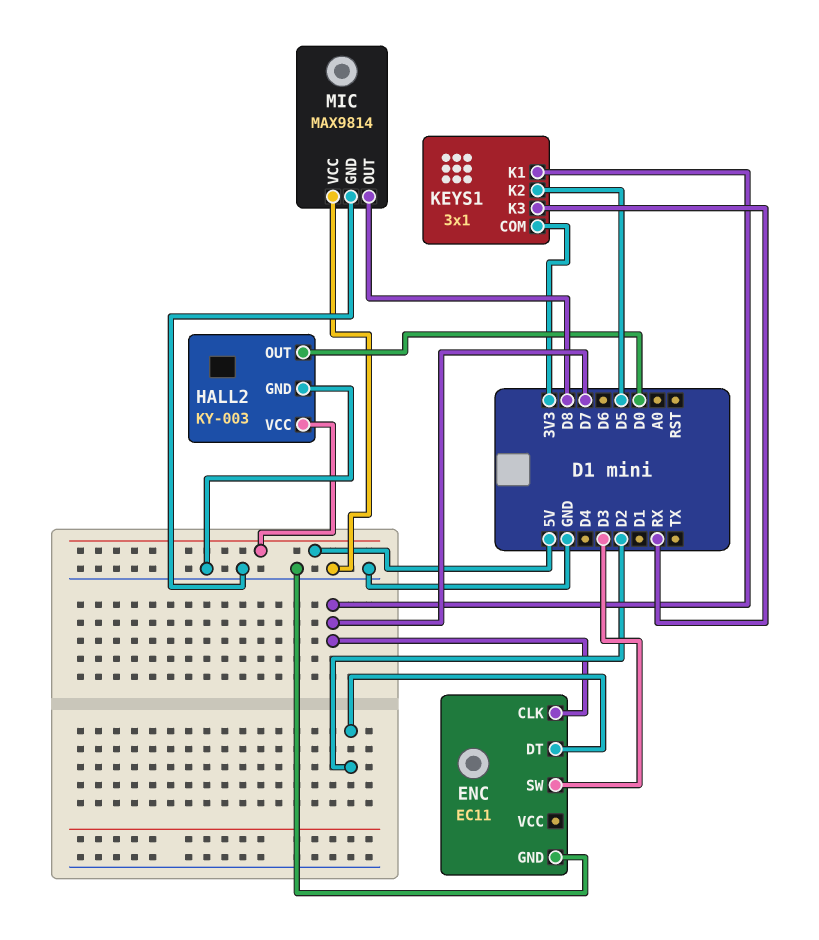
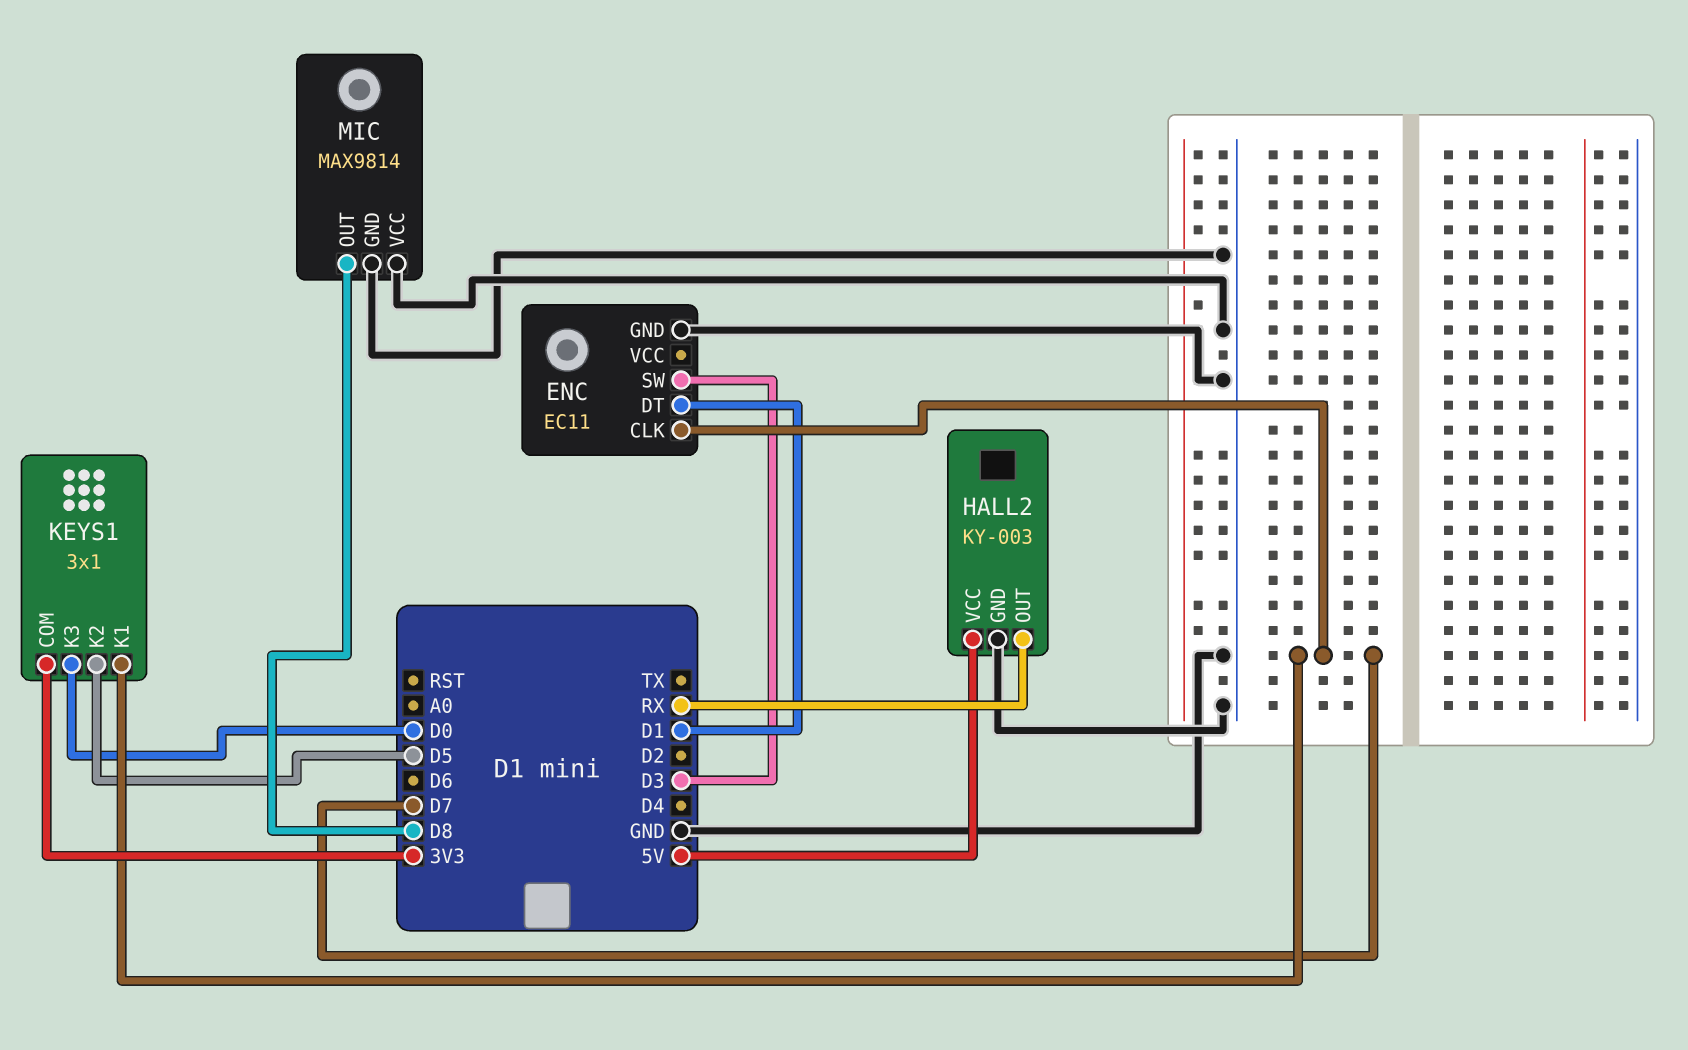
ENC pin DT: D2 -> D1
HALL2 pin OUT: D0 -> RX
KEYS1 pin K3: RX -> D0

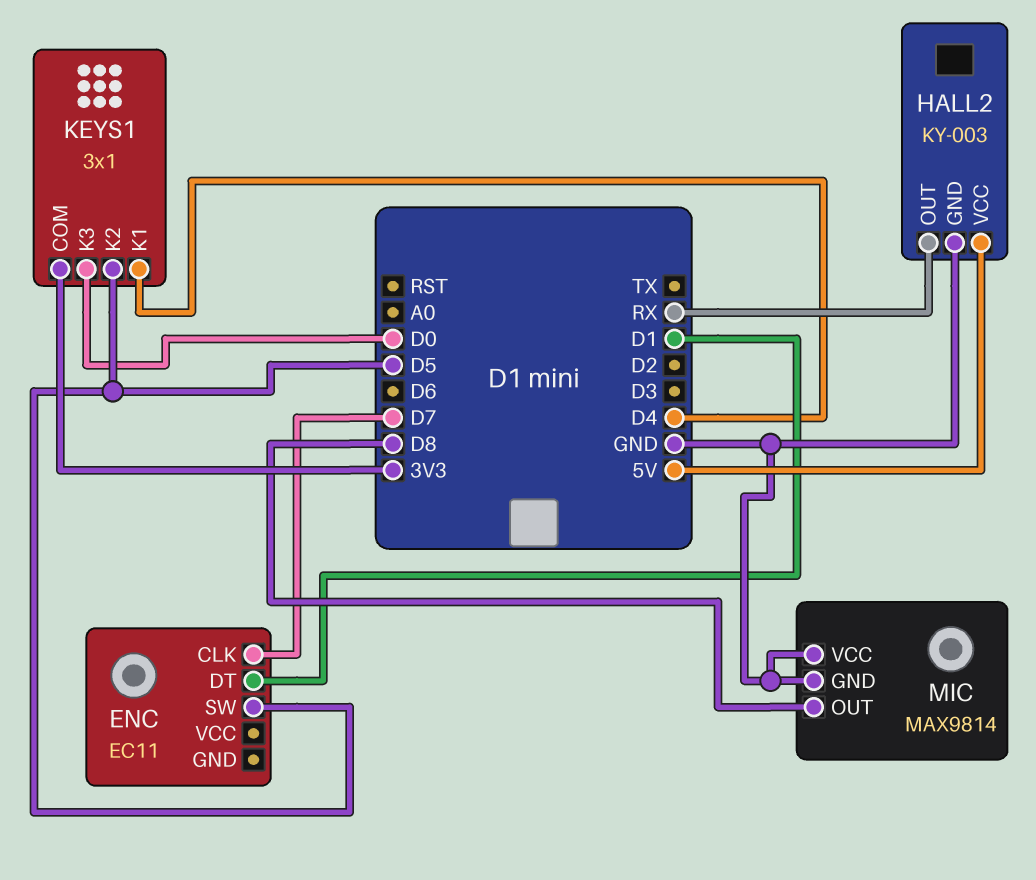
ENC pin GND: GND -> none
ENC pin SW: D3 -> D5
KEYS1 pin K1: D7 -> D4

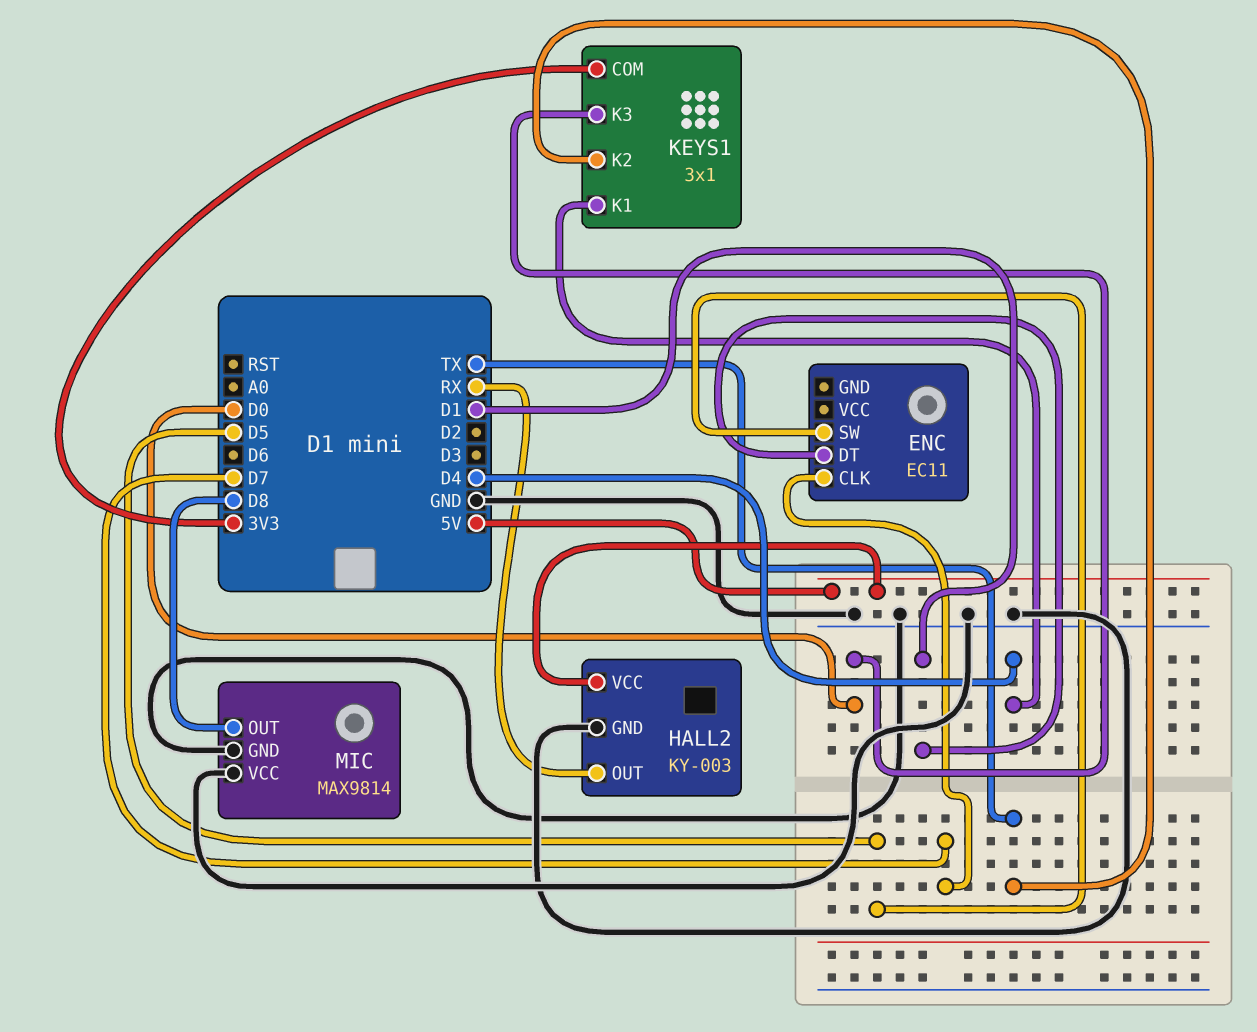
KEYS1 pin K2: D5 -> TX

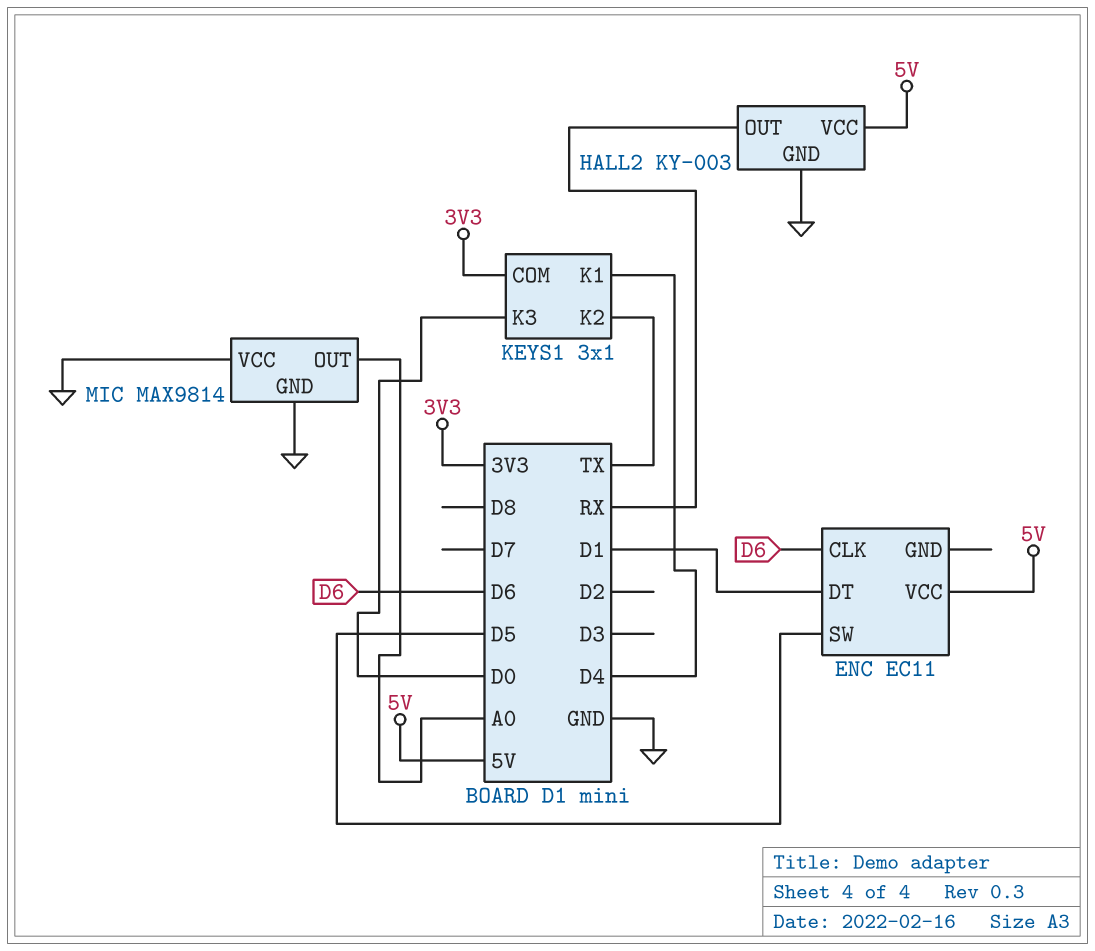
ENC pin CLK: D7 -> D6
ENC pin VCC: none -> 5V
MIC pin OUT: D8 -> A0

